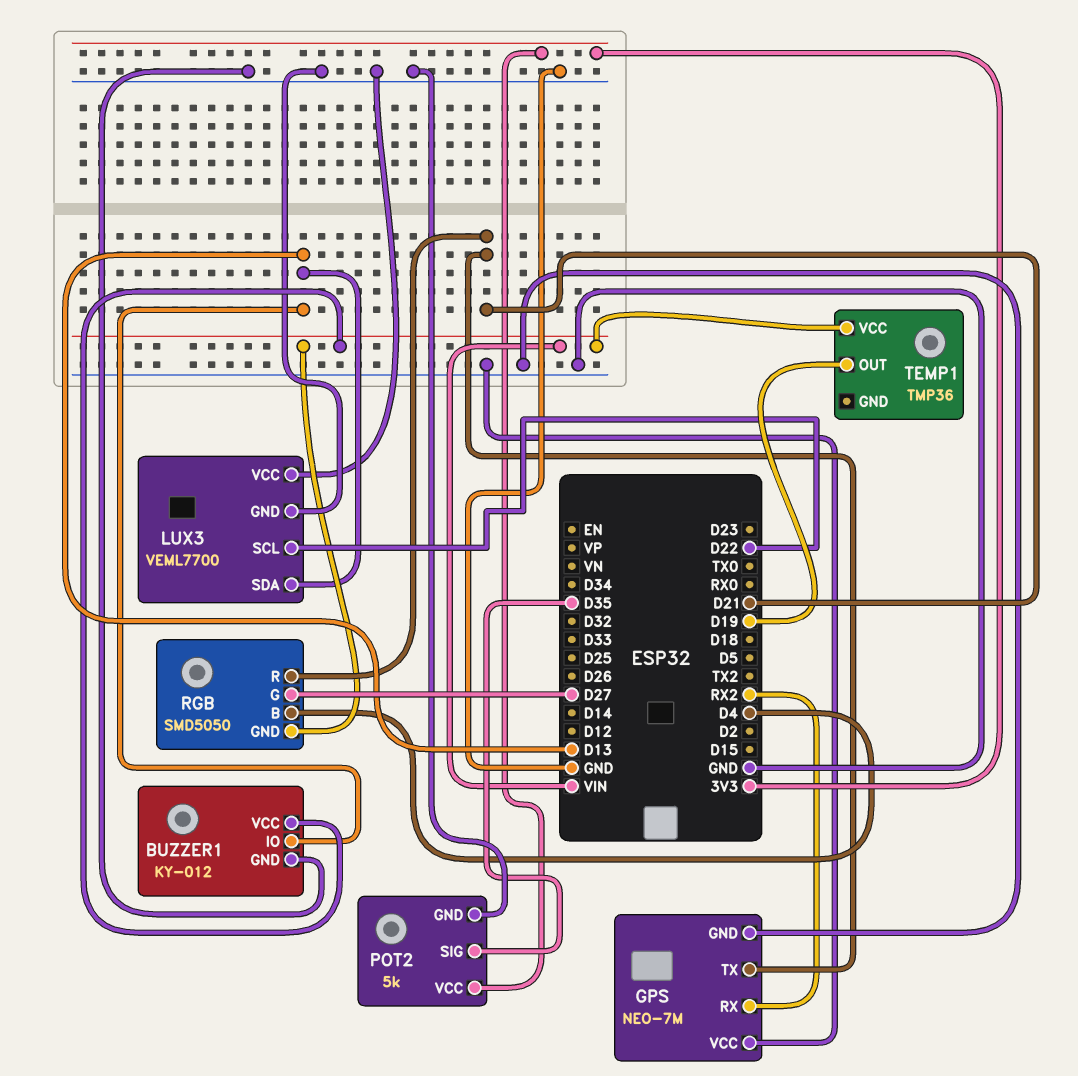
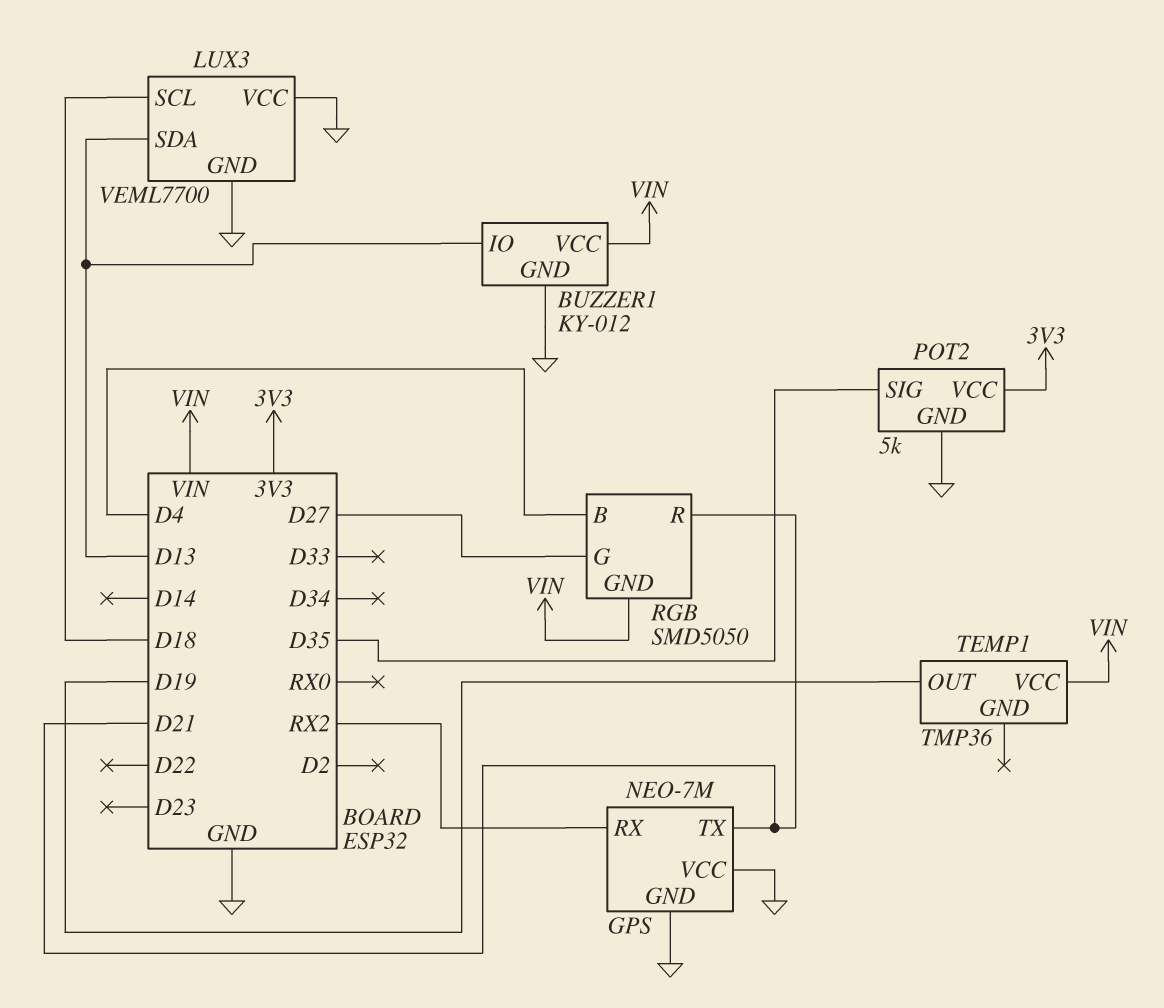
LUX3 pin SCL: D22 -> D18

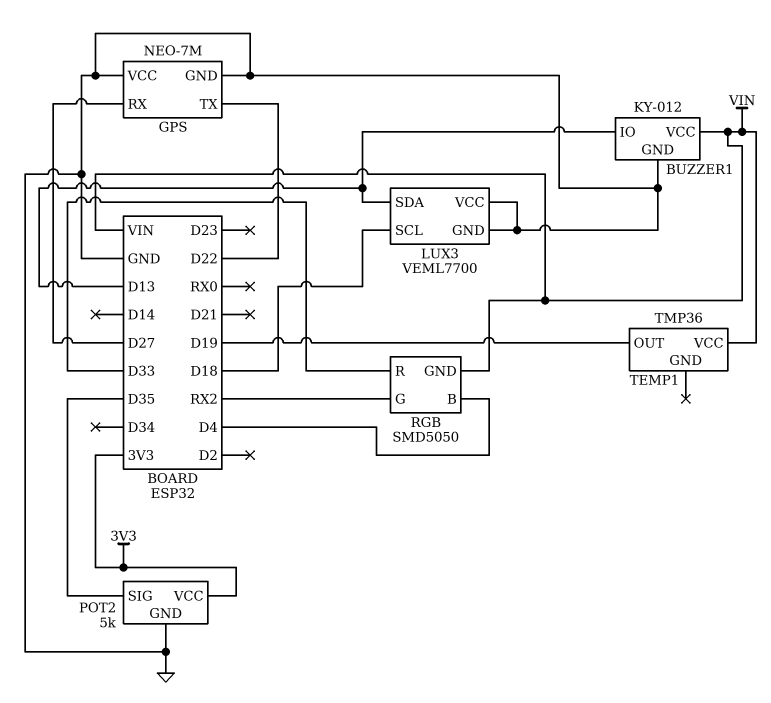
GPS pin RX: RX2 -> D27
GPS pin TX: D21 -> D22
RGB pin G: D27 -> RX2
RGB pin R: D21 -> D33

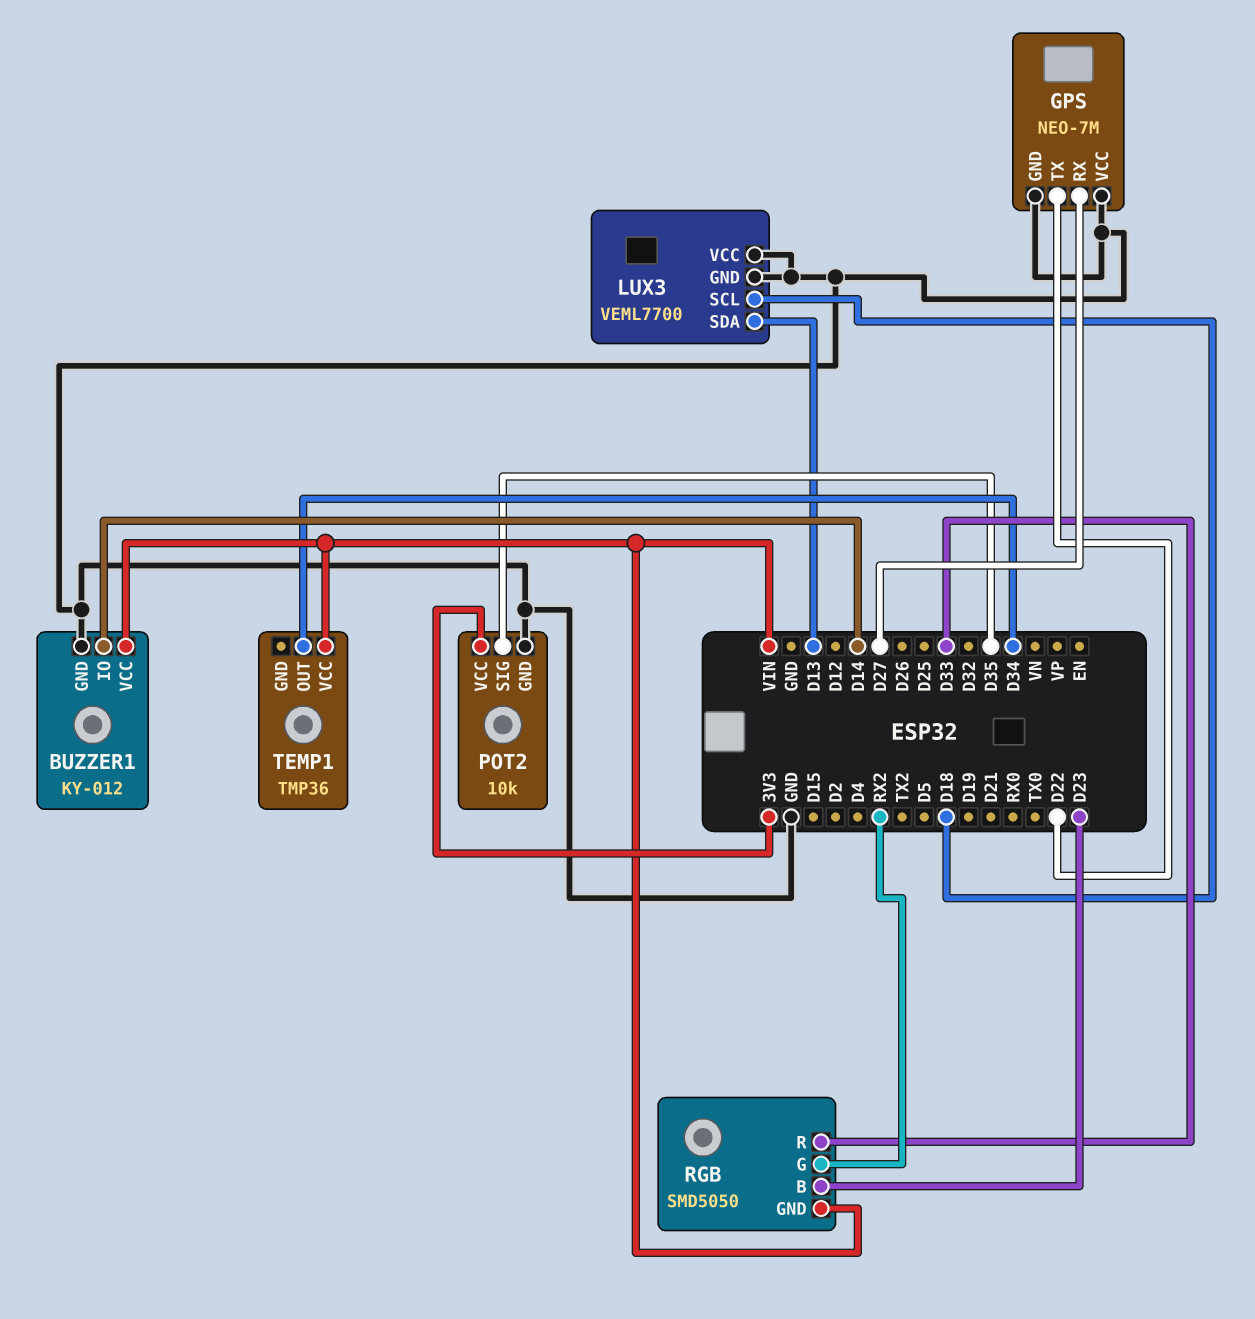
BUZZER1 pin IO: D13 -> D14
POT2: 5k -> 10k
RGB pin B: D4 -> D23
TEMP1 pin OUT: D19 -> D34

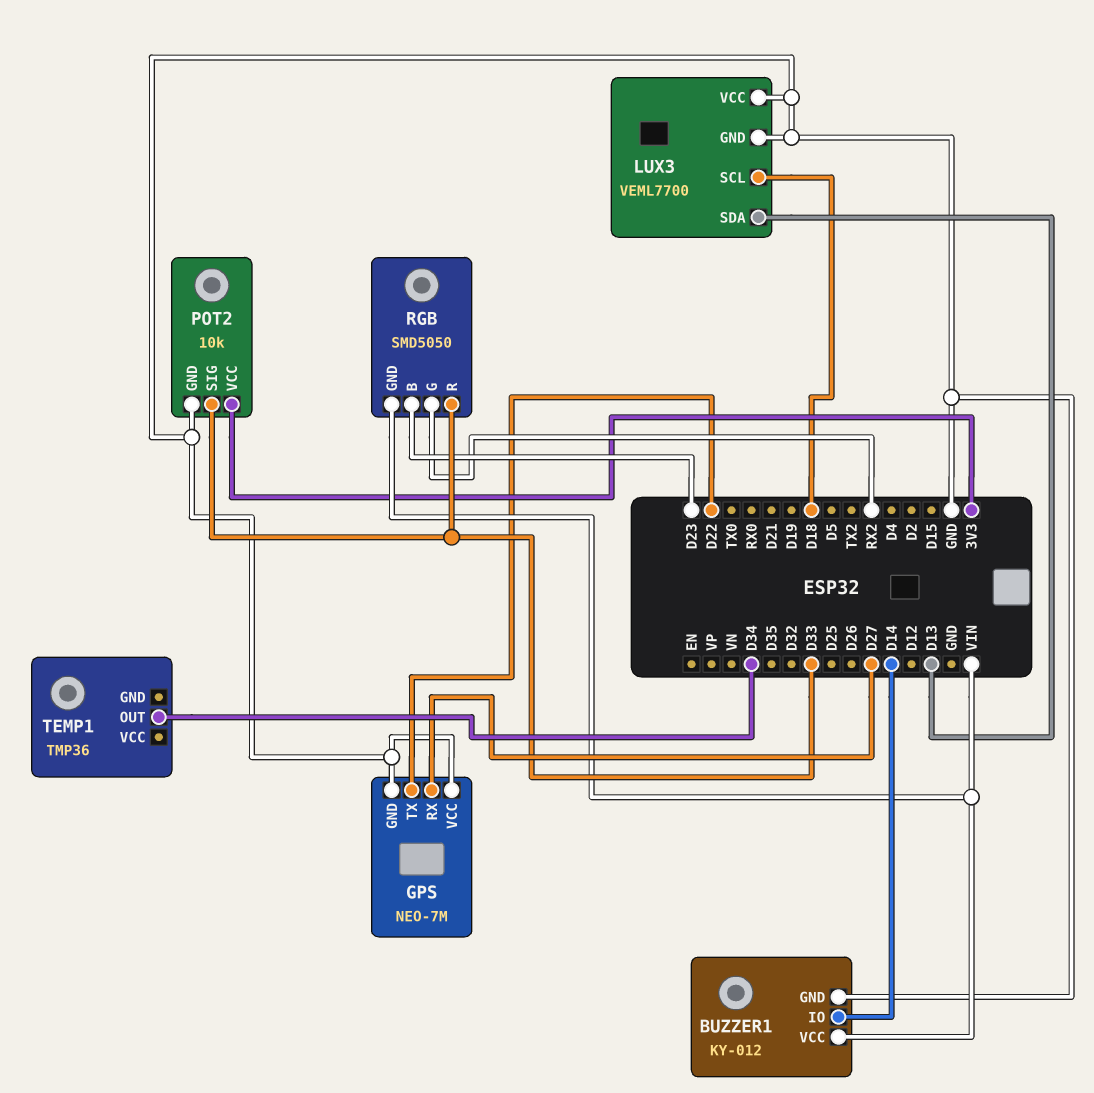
POT2 pin SIG: D35 -> D33
TEMP1 pin VCC: VIN -> none

